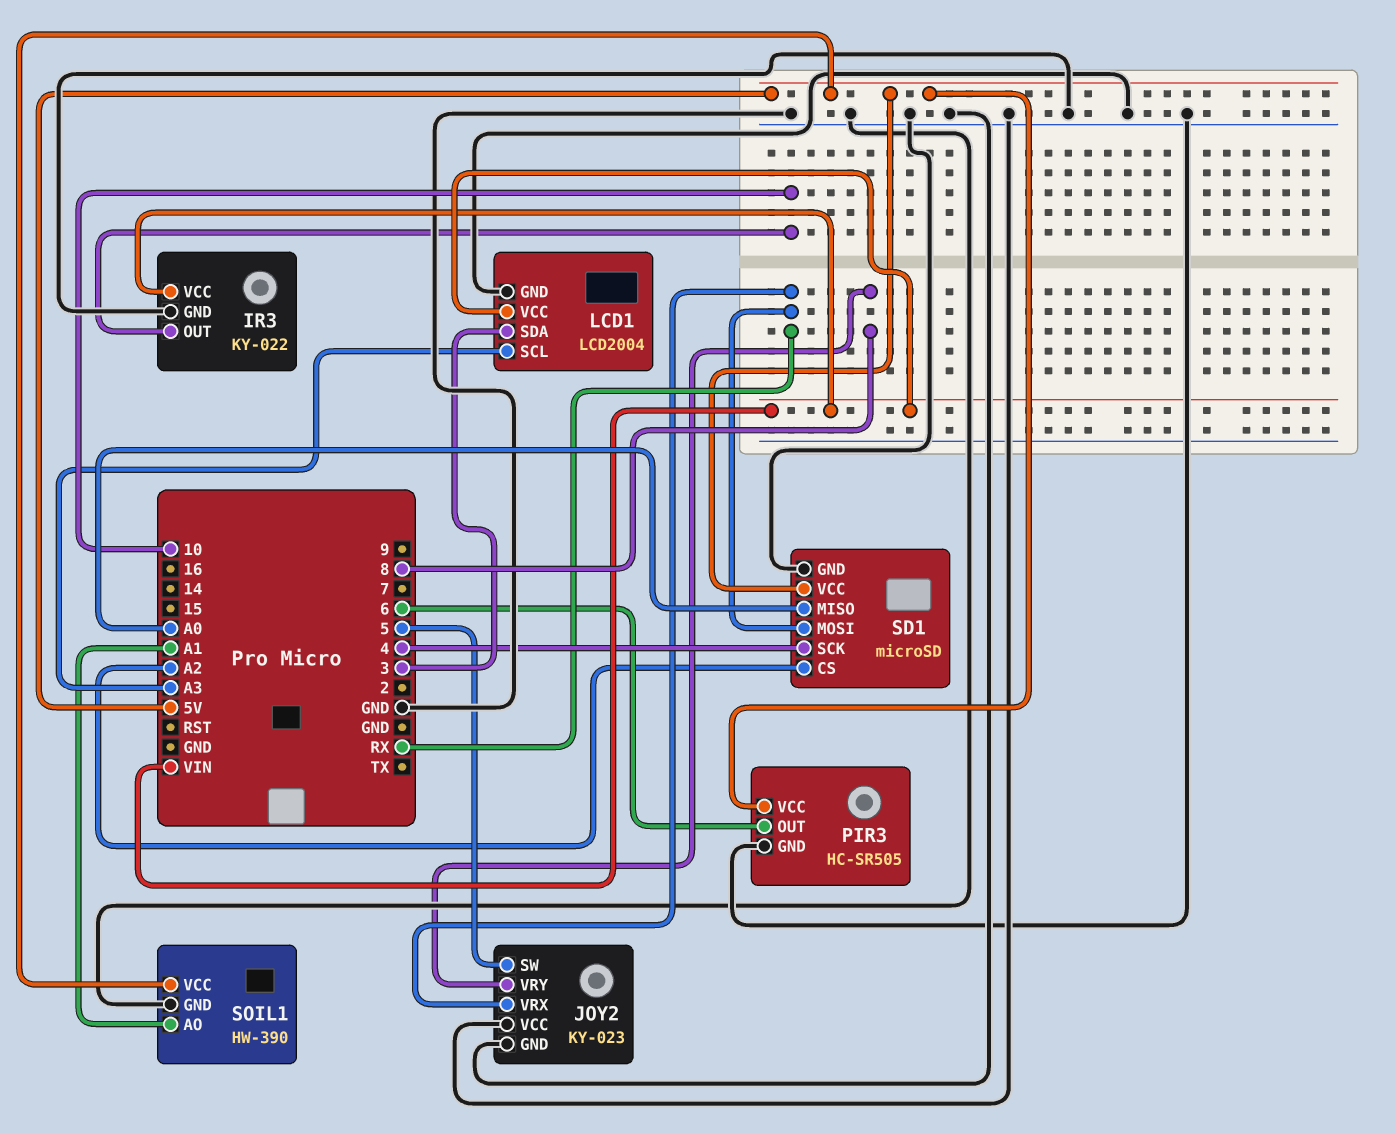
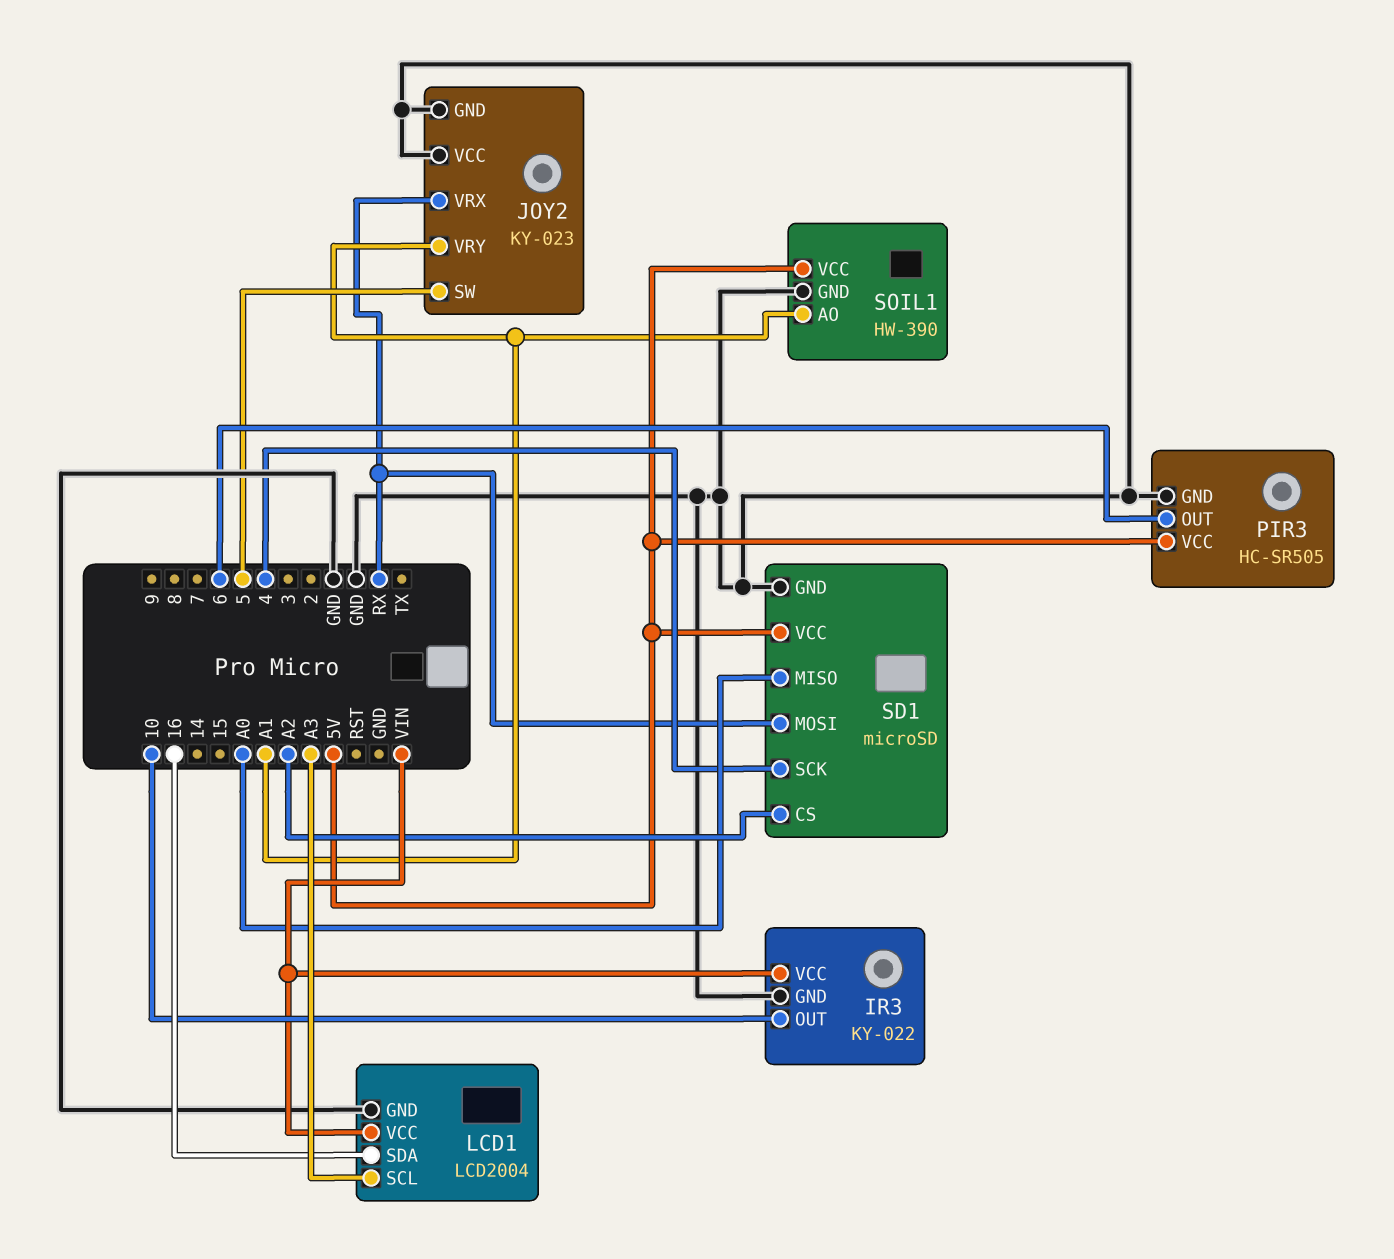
JOY2 pin VRY: 8 -> A1
LCD1 pin SDA: 3 -> 16

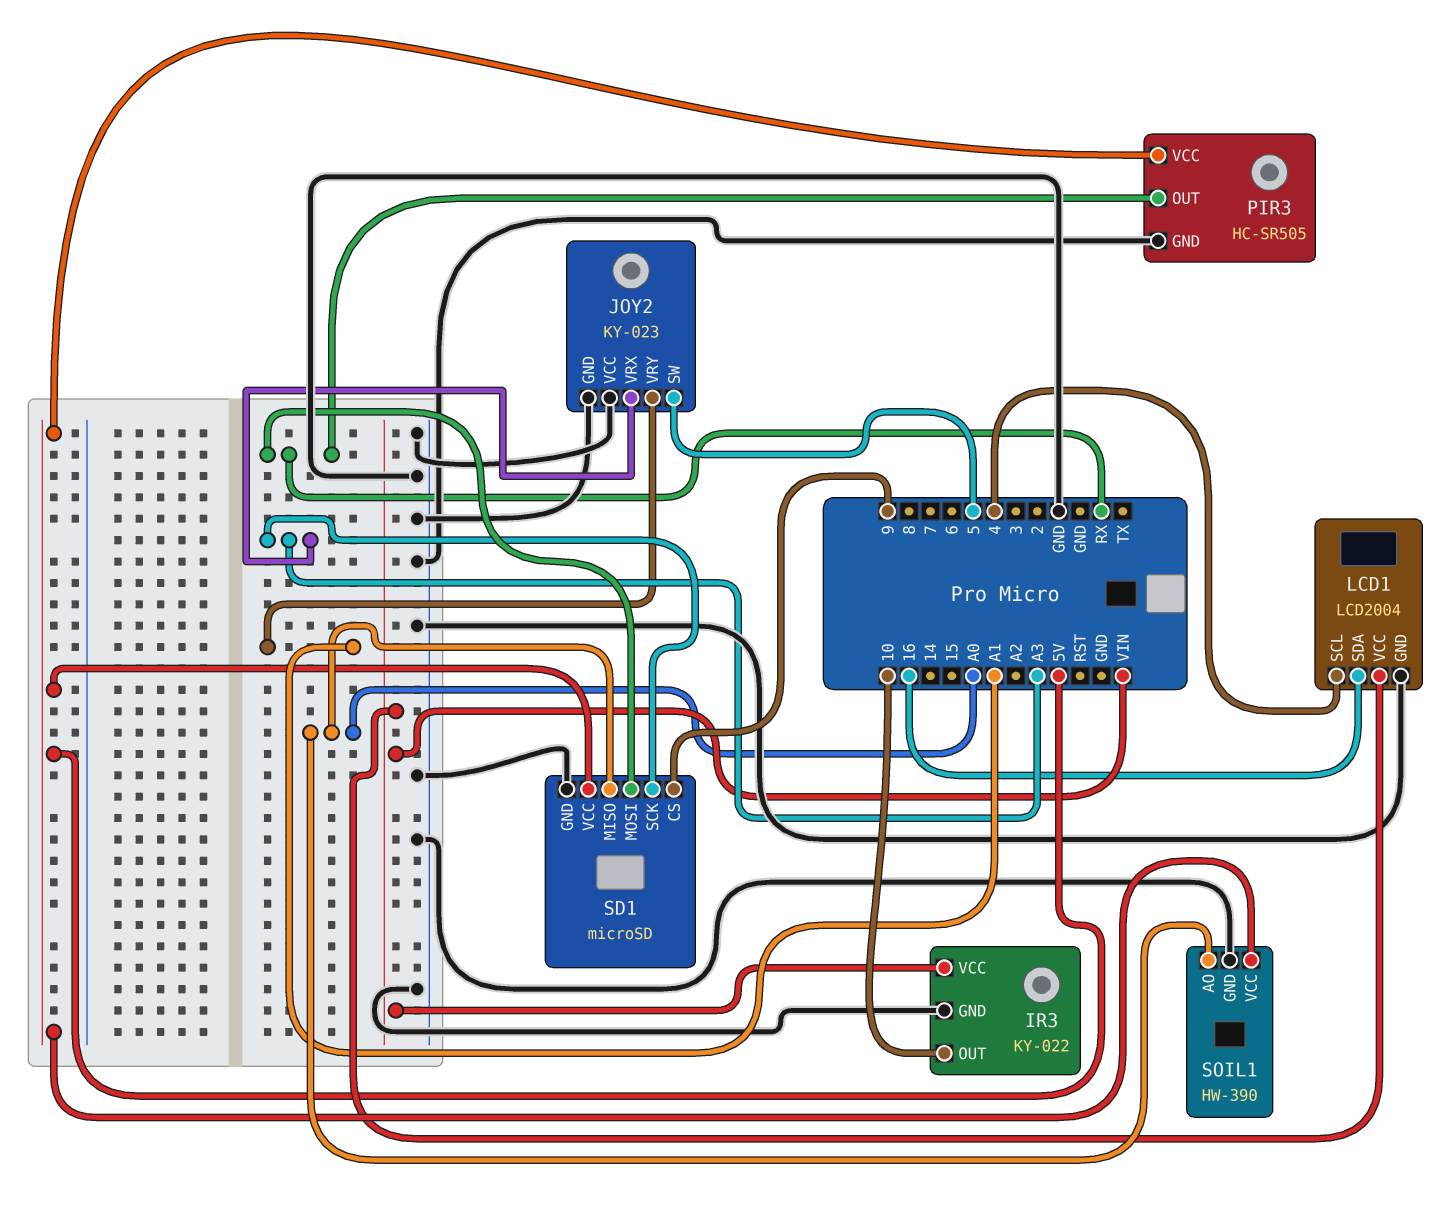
JOY2 pin VRX: RX -> A3
LCD1 pin SCL: A3 -> 4
PIR3 pin OUT: 6 -> RX
SD1 pin CS: A2 -> 9
SD1 pin SCK: 4 -> A3
SOIL1 pin AO: A1 -> A0

